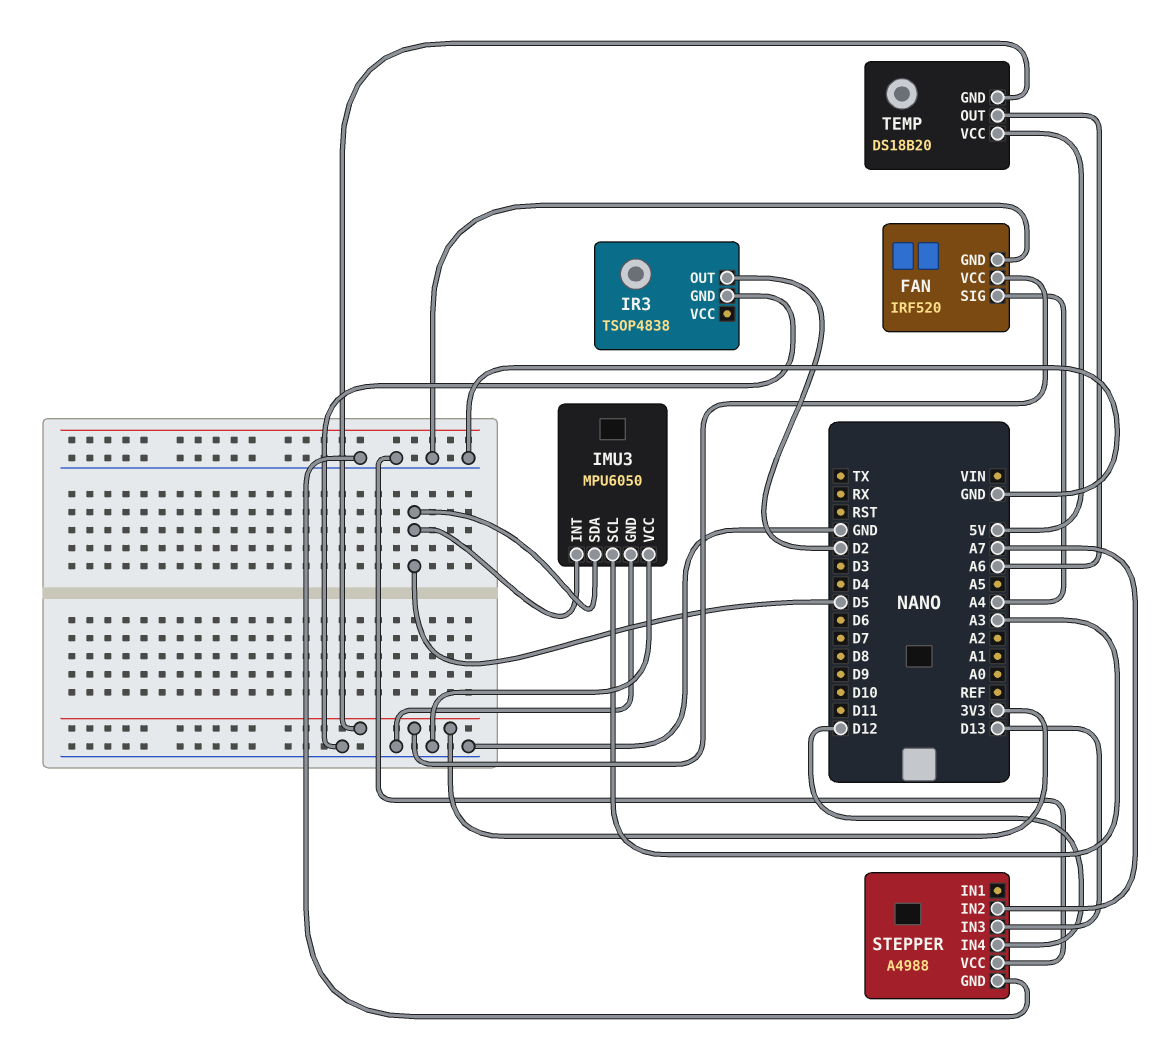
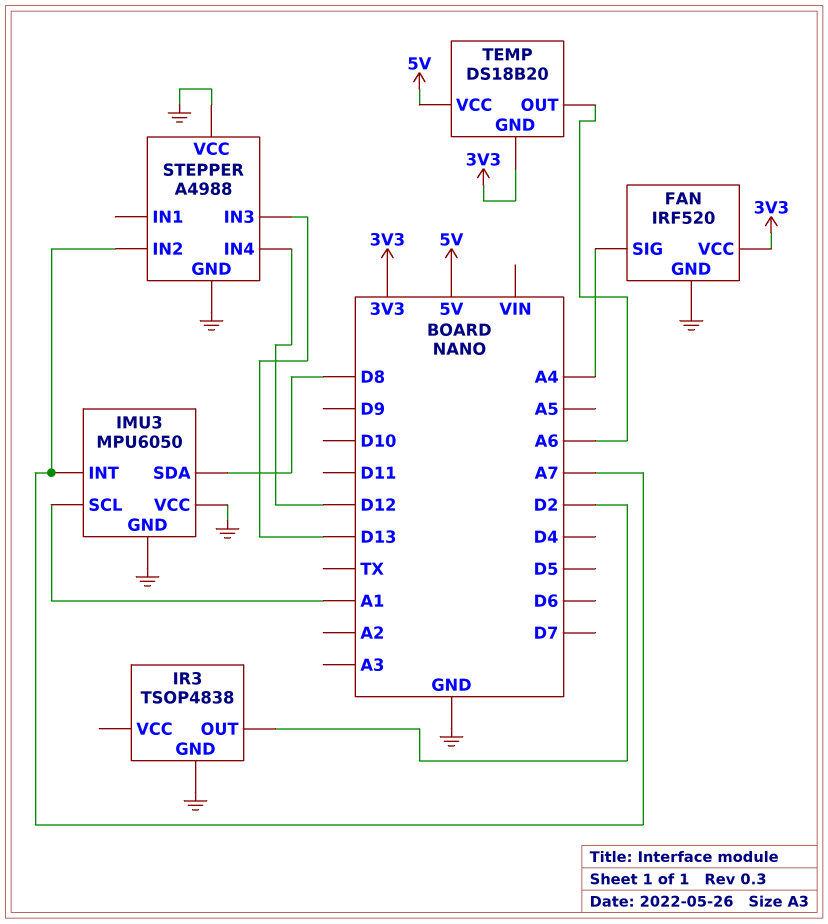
IMU3 pin INT: D5 -> A7
IMU3 pin SCL: A3 -> A1
IMU3 pin SDA: D5 -> D8

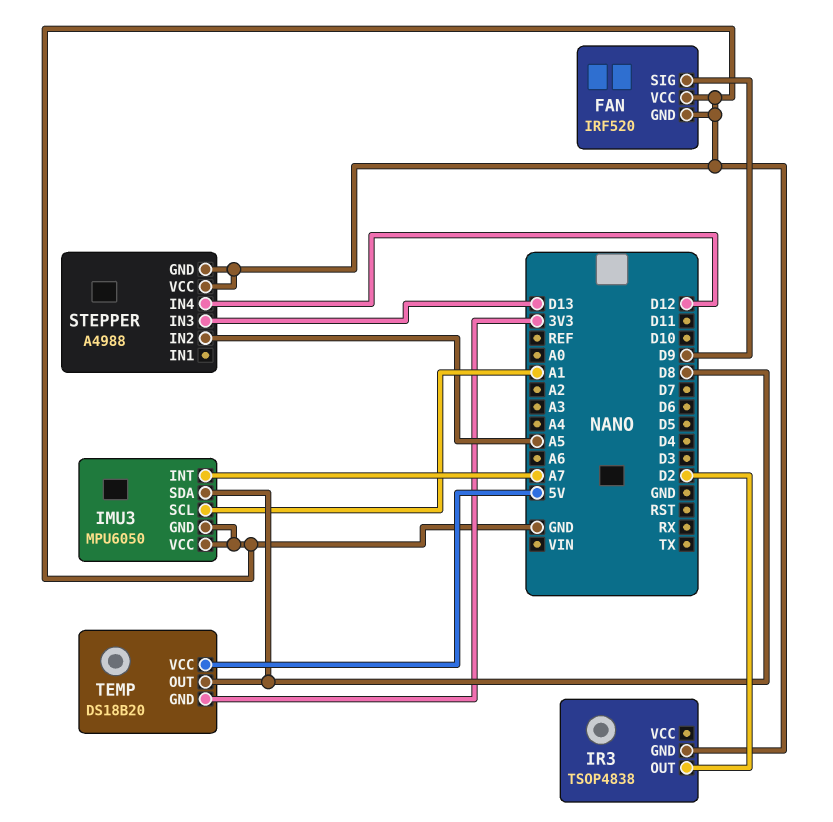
FAN pin SIG: A4 -> D9
FAN pin VCC: 3V3 -> GND
STEPPER pin IN2: A7 -> A5
TEMP pin OUT: A6 -> D8

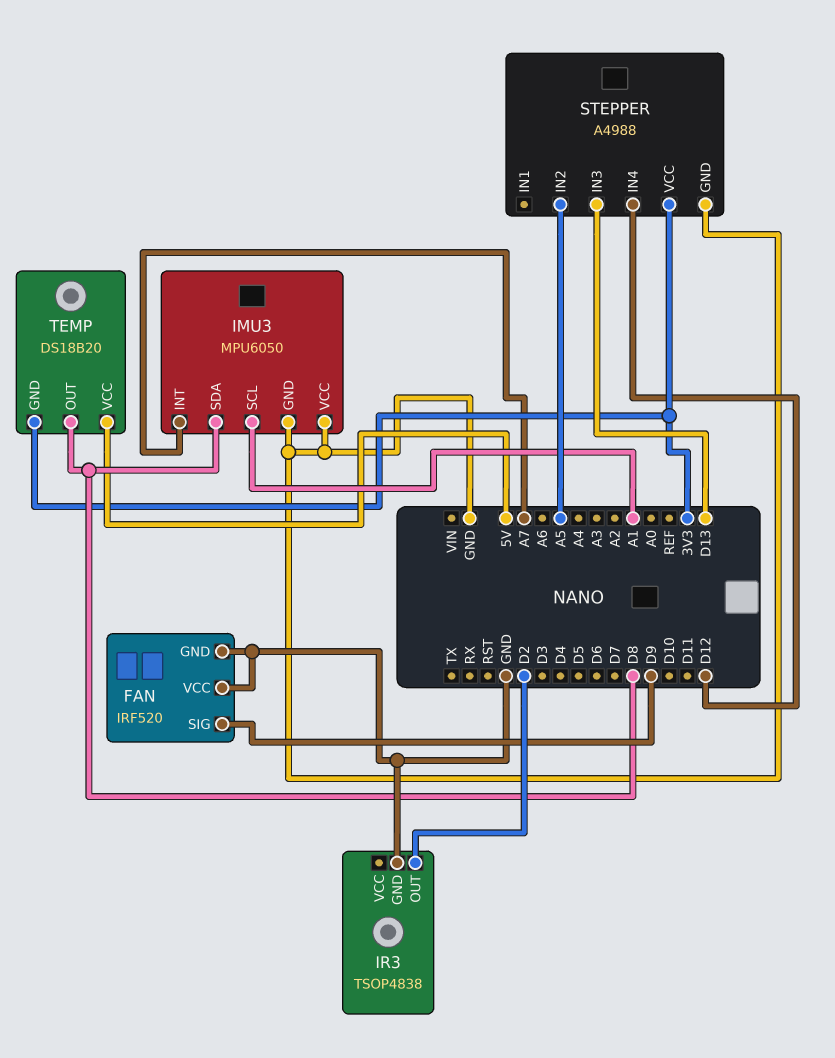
STEPPER pin VCC: GND -> 3V3

